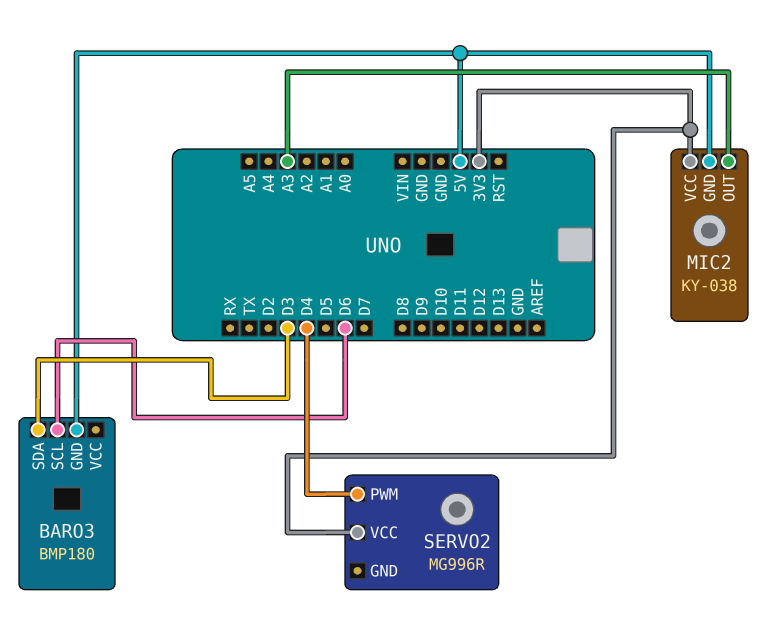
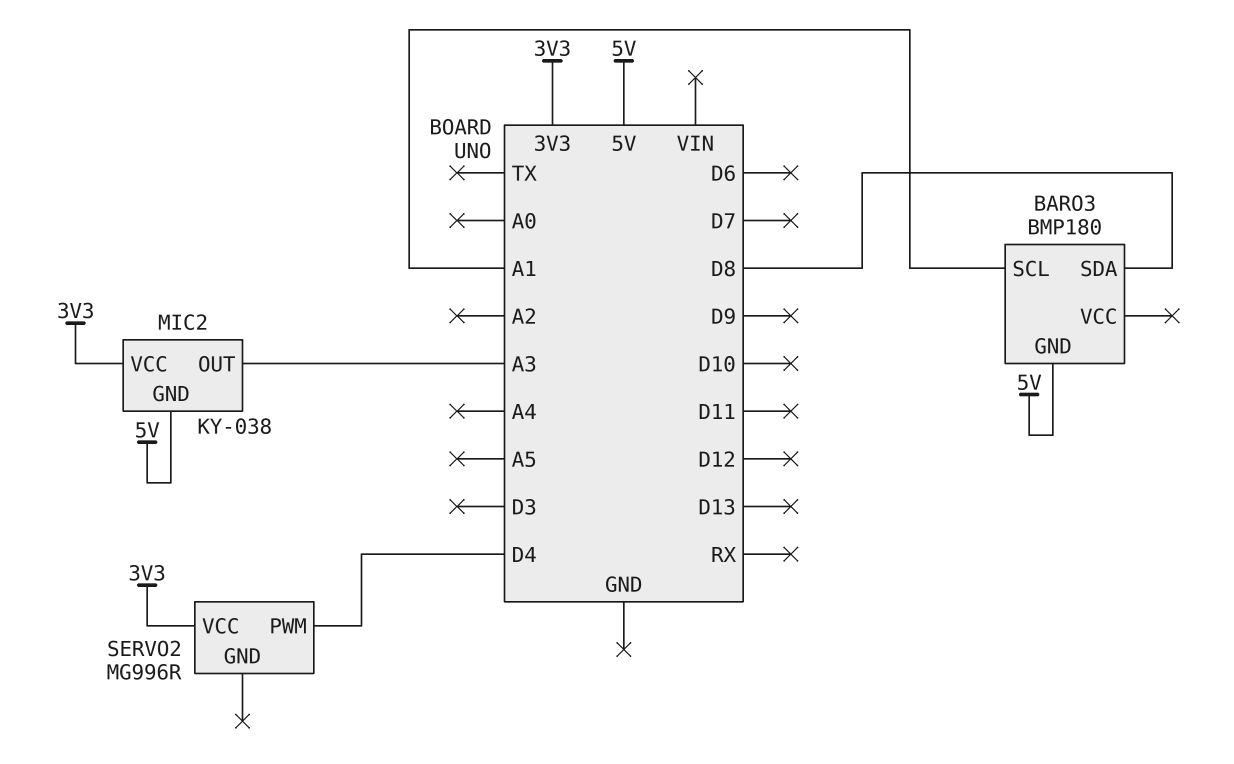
BARO3 pin SCL: D6 -> A1
BARO3 pin SDA: D3 -> D8

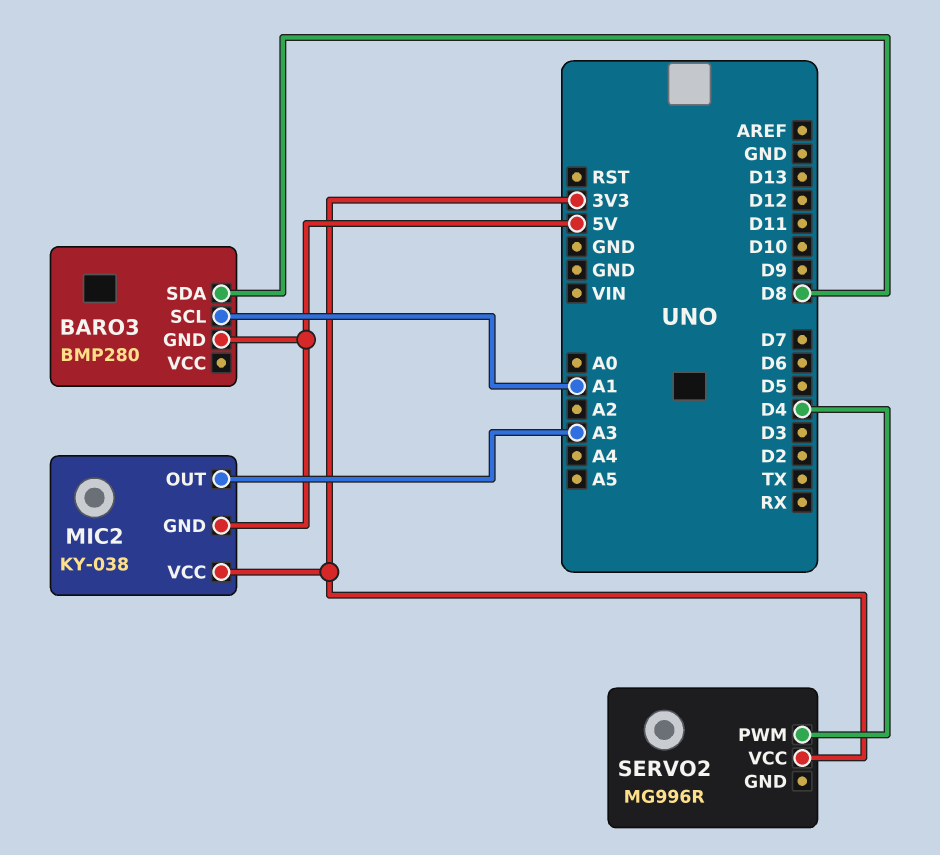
BARO3: BMP180 -> BMP280

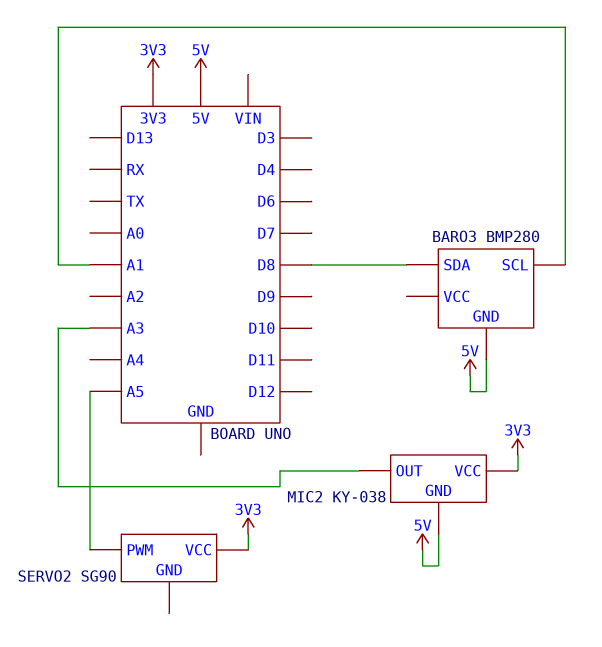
SERVO2: MG996R -> SG90
SERVO2 pin PWM: D4 -> A5

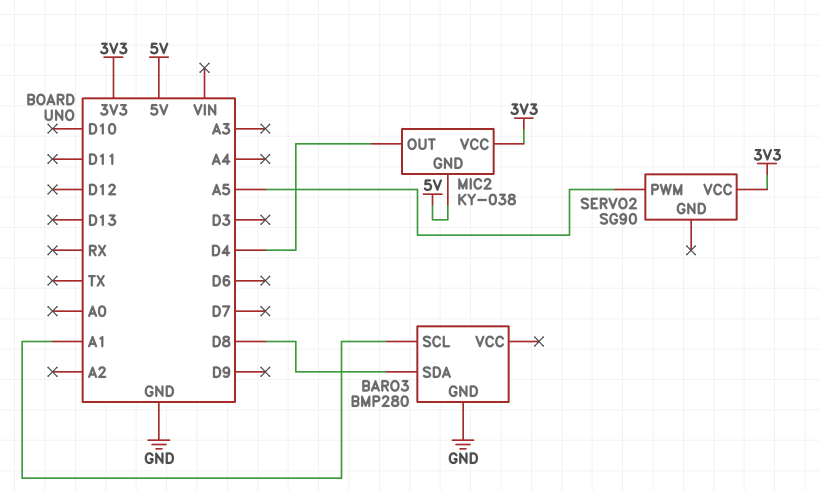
BARO3 pin GND: 5V -> GND
MIC2 pin OUT: A3 -> D4

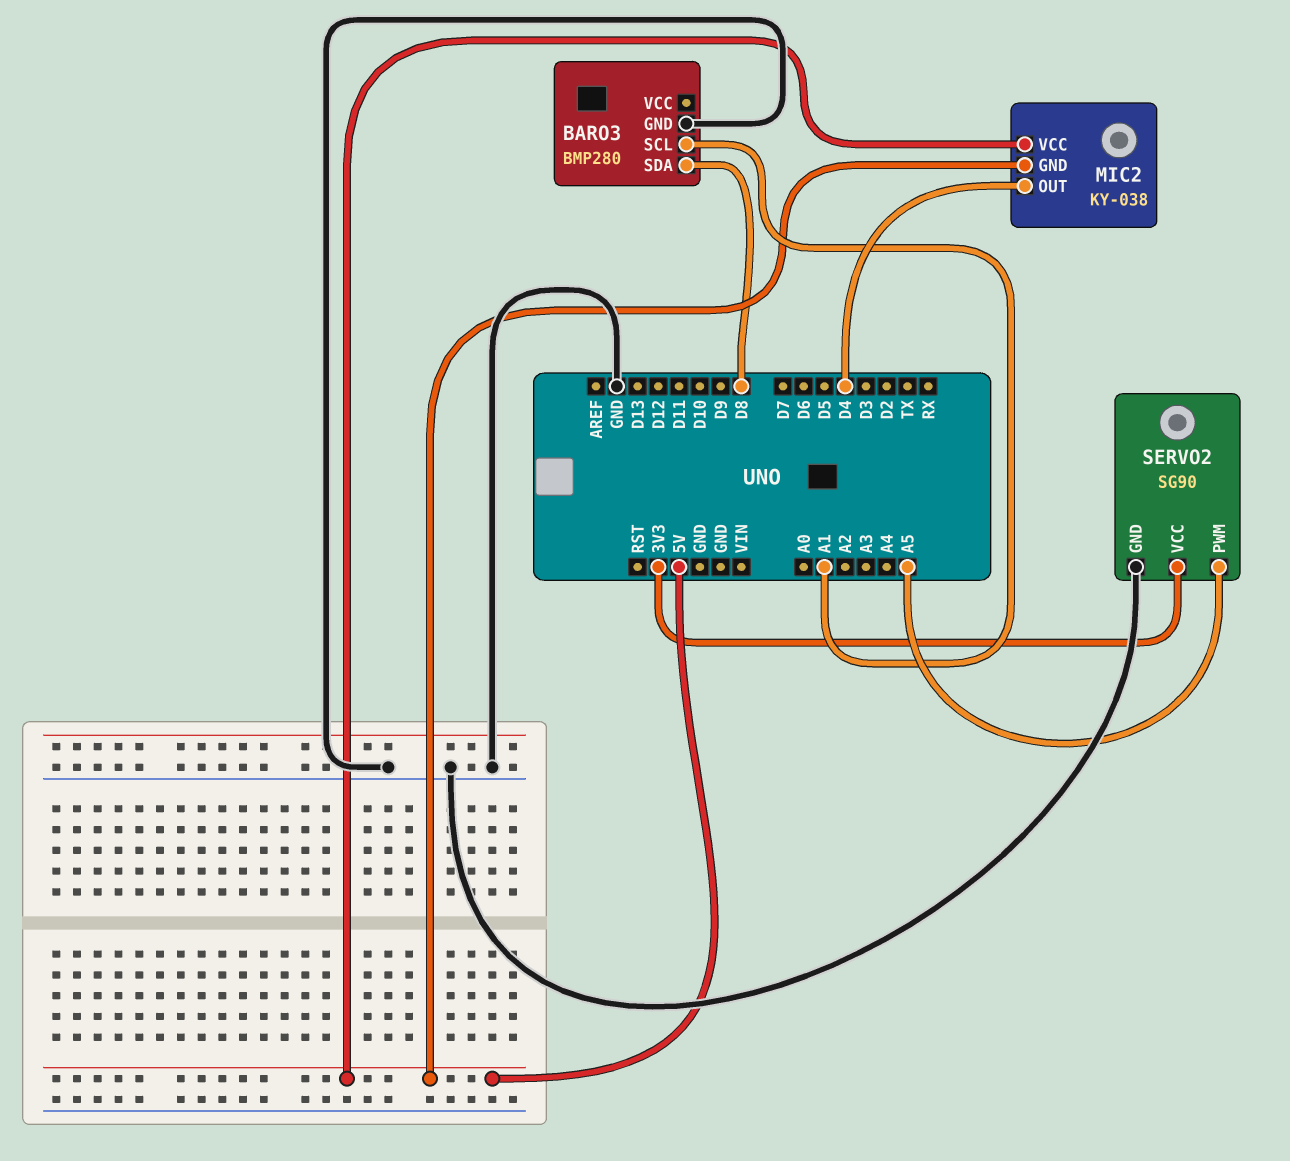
MIC2 pin VCC: 3V3 -> 5V
SERVO2 pin GND: none -> GND

